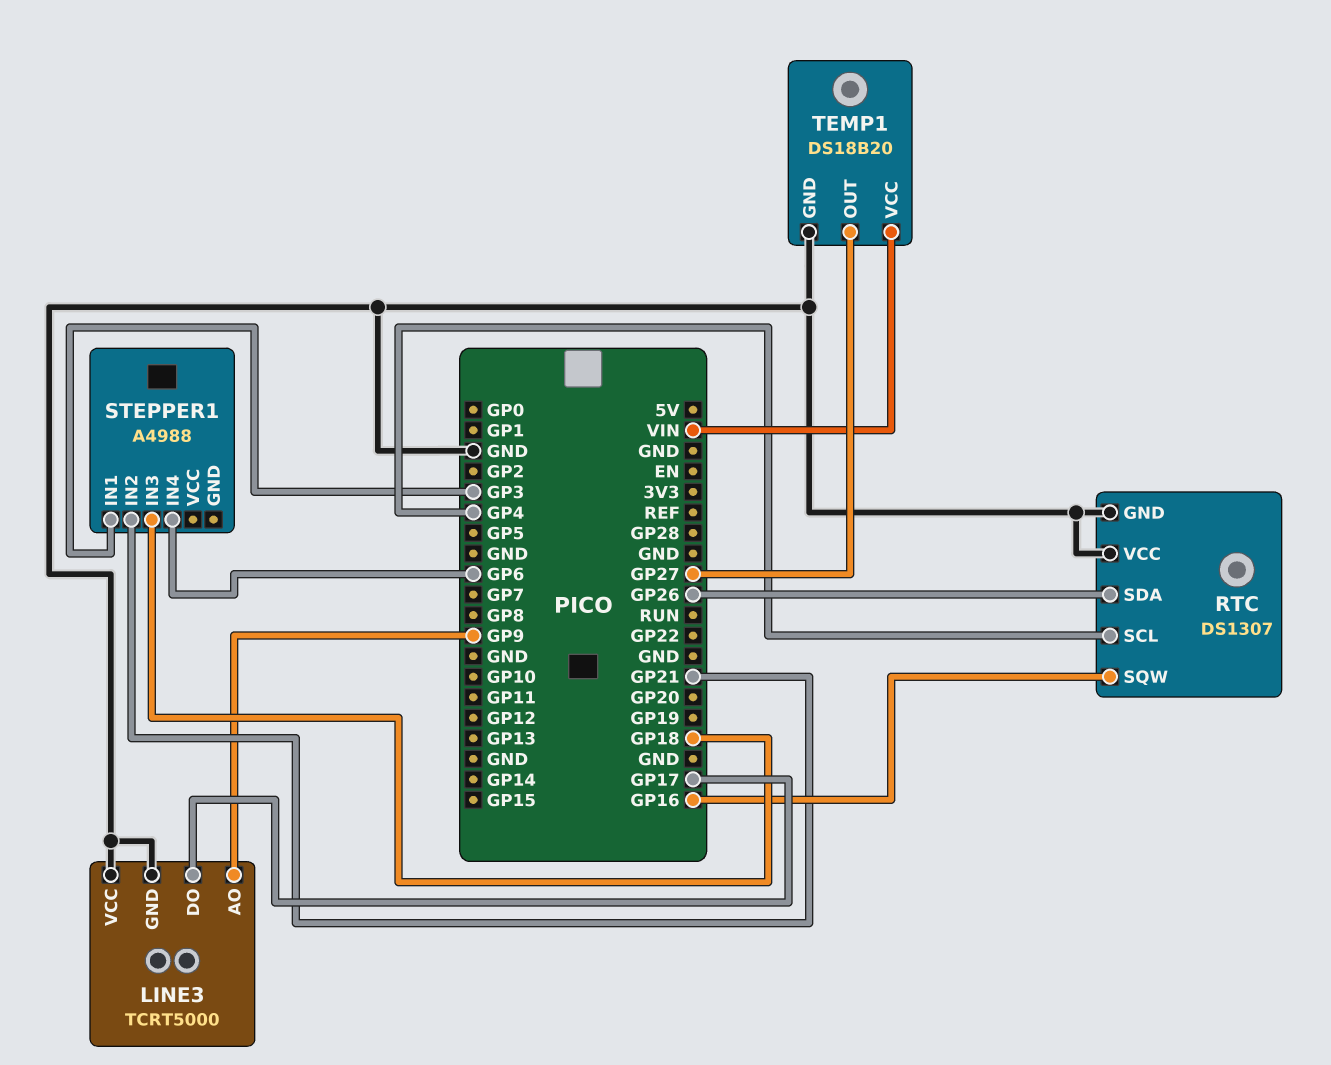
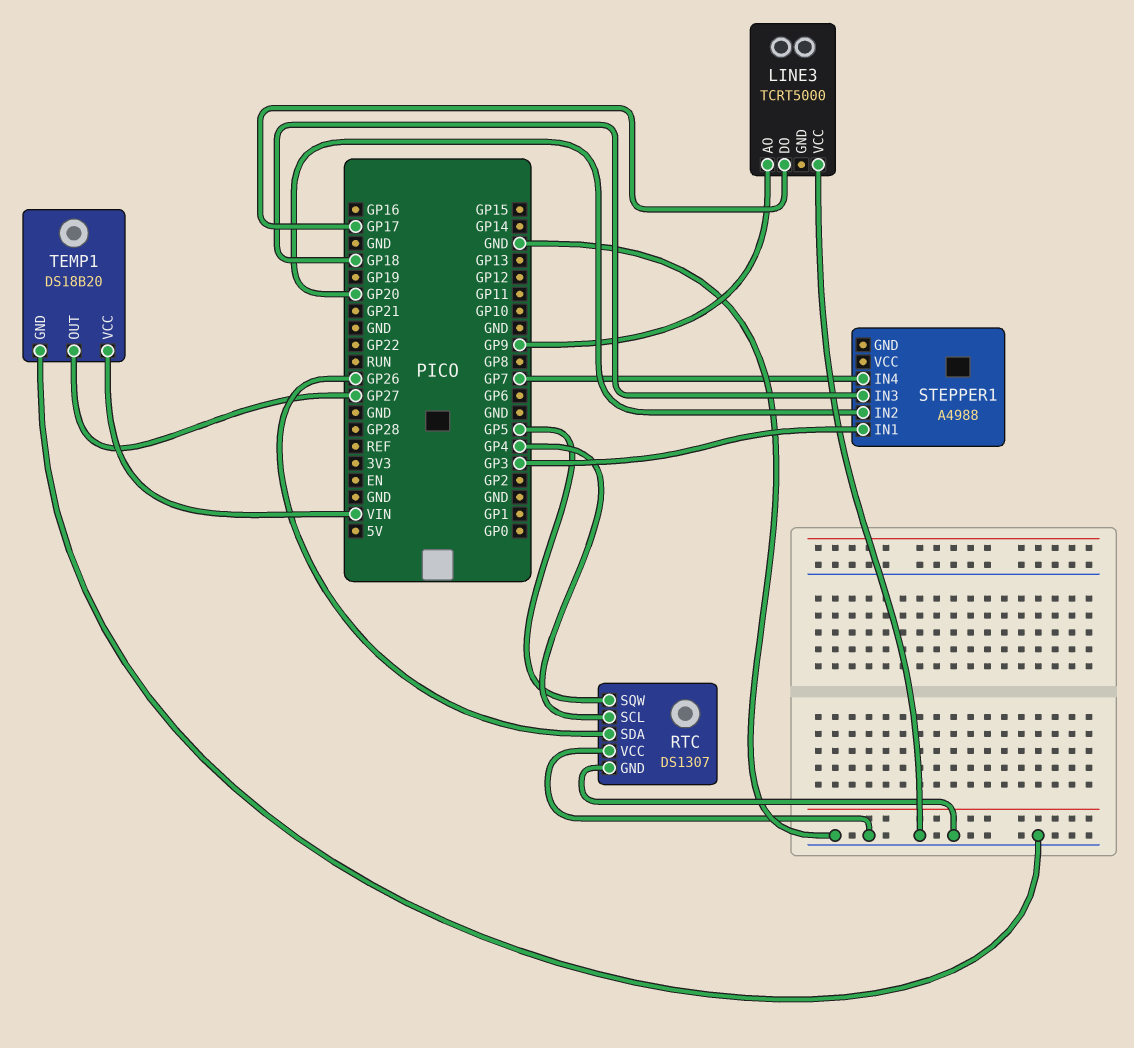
LINE3 pin GND: GND -> none
RTC pin SQW: GP16 -> GP5
STEPPER1 pin IN2: GP21 -> GP20
STEPPER1 pin IN4: GP6 -> GP7

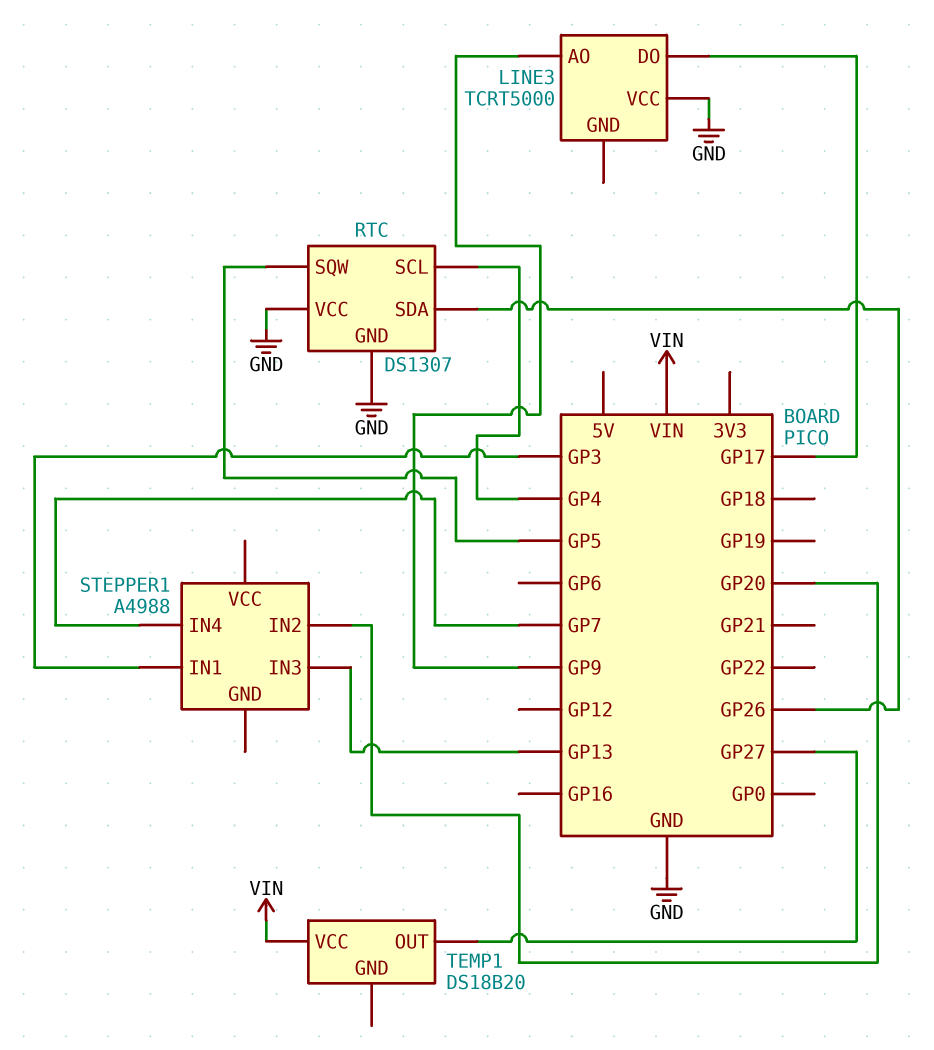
STEPPER1 pin IN3: GP18 -> GP13
TEMP1 pin GND: GND -> none

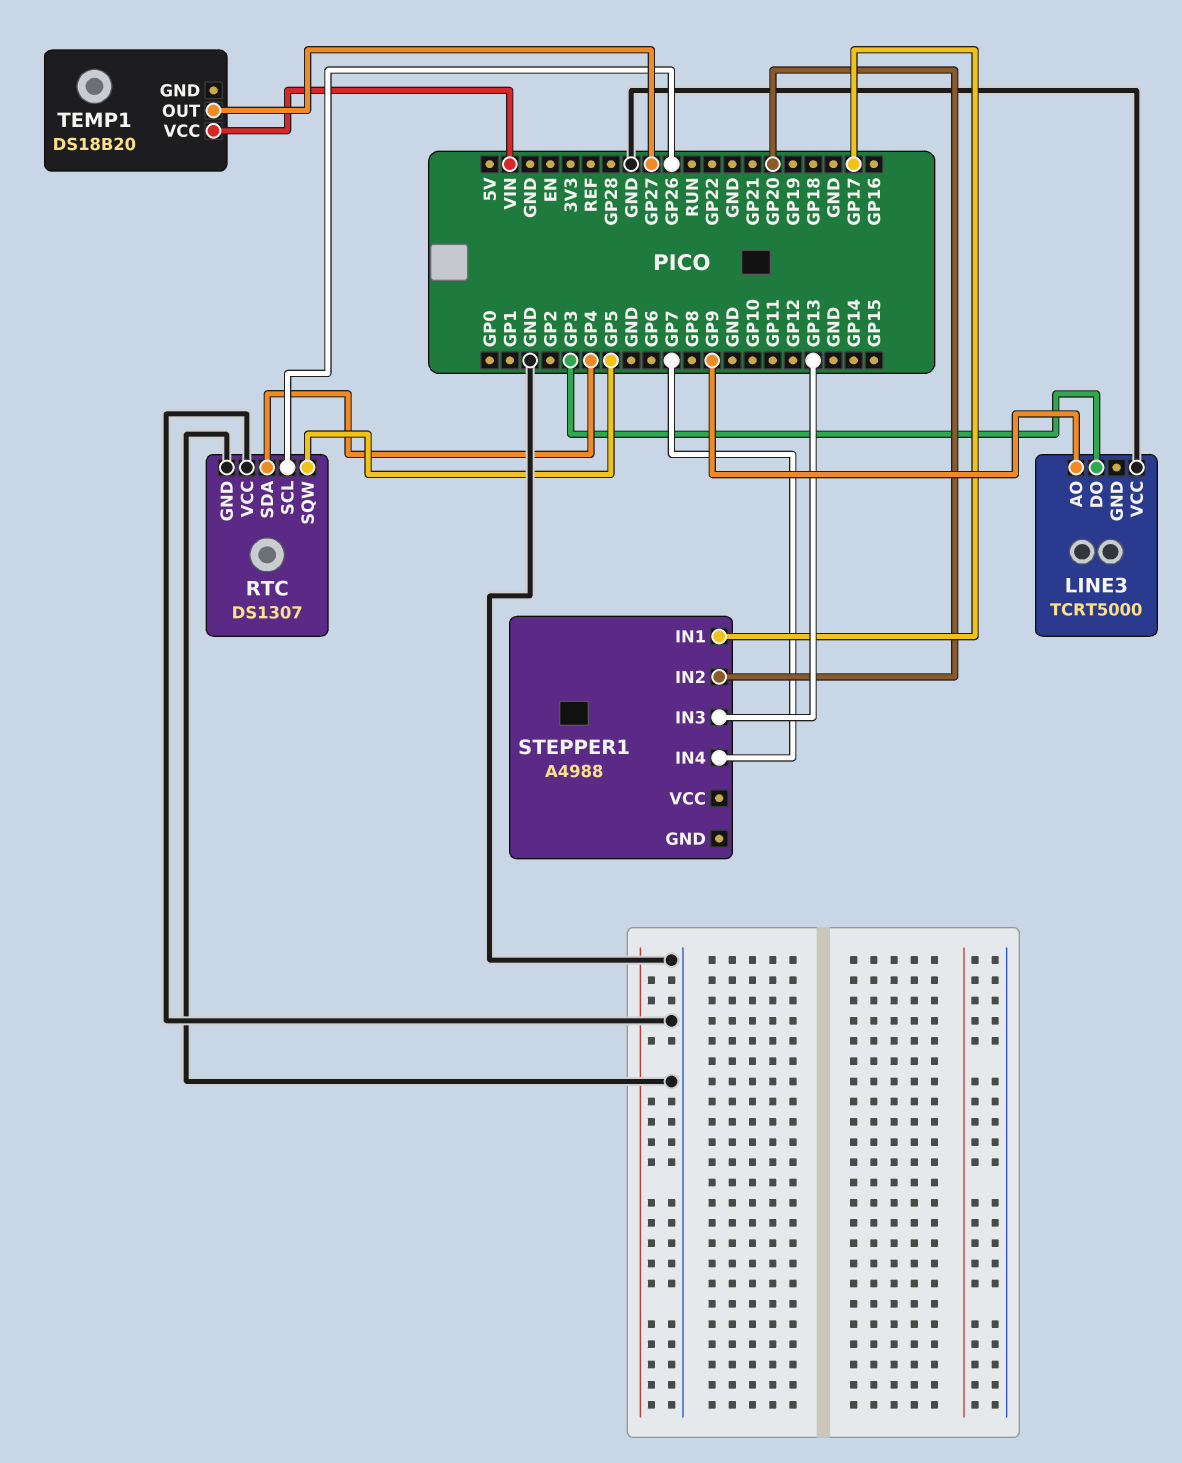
LINE3 pin DO: GP17 -> GP3
RTC pin SCL: GP4 -> GP26
RTC pin SDA: GP26 -> GP4
STEPPER1 pin IN1: GP3 -> GP17

